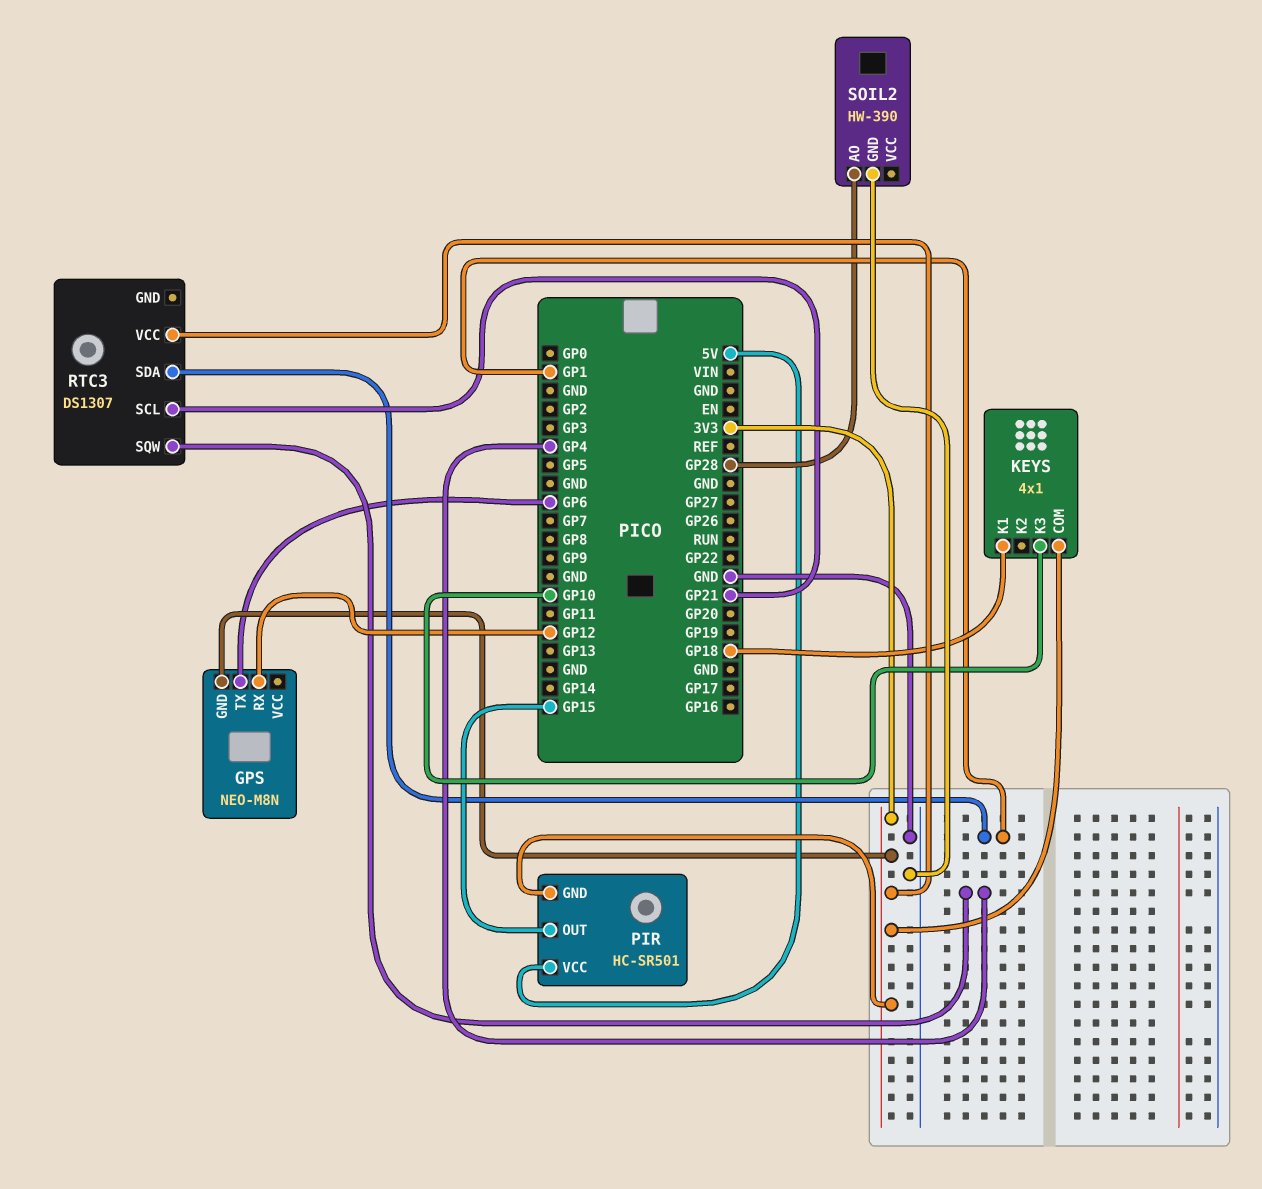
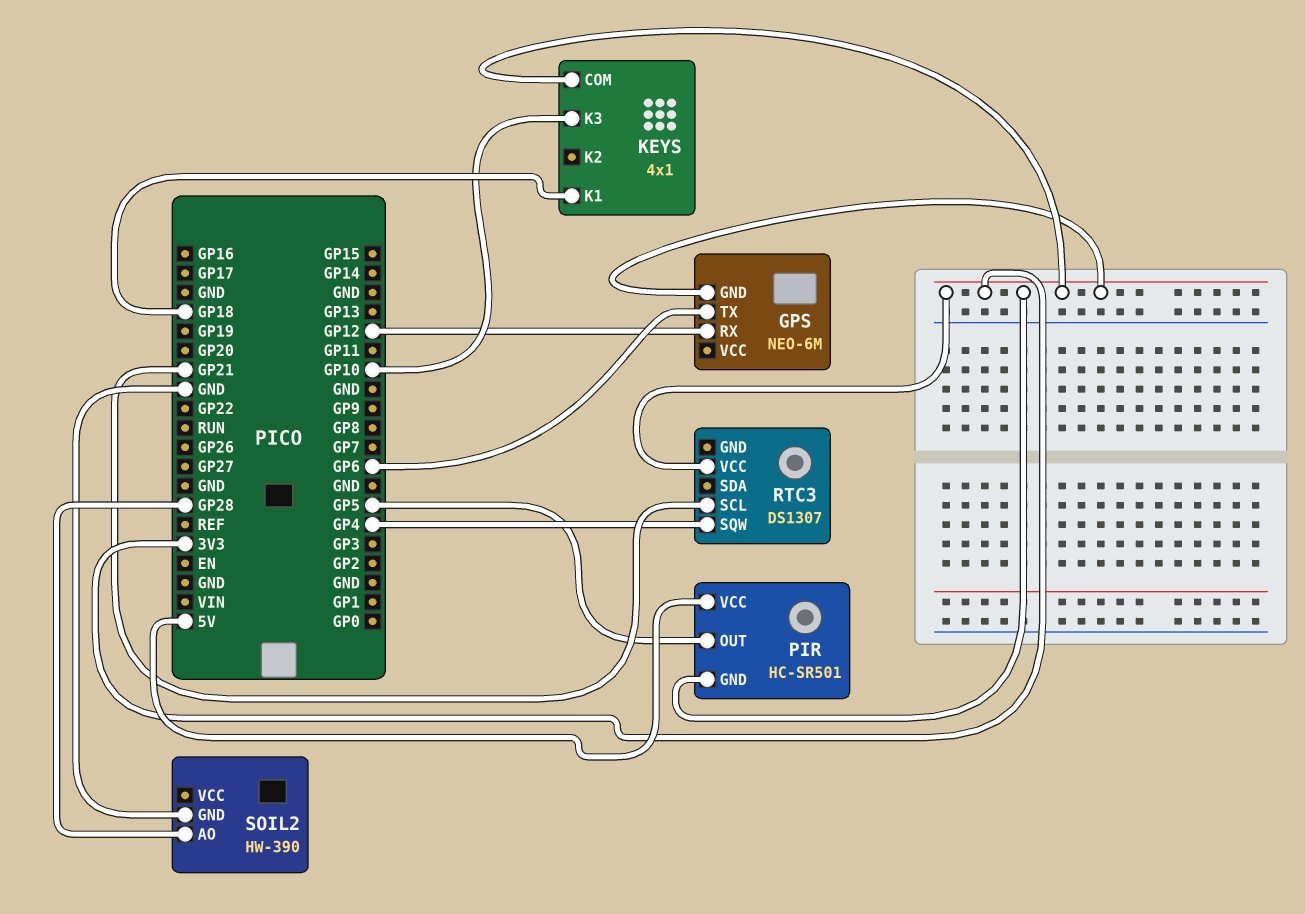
GPS: NEO-M8N -> NEO-6M
PIR pin OUT: GP15 -> GP5
RTC3 pin SDA: GP1 -> none

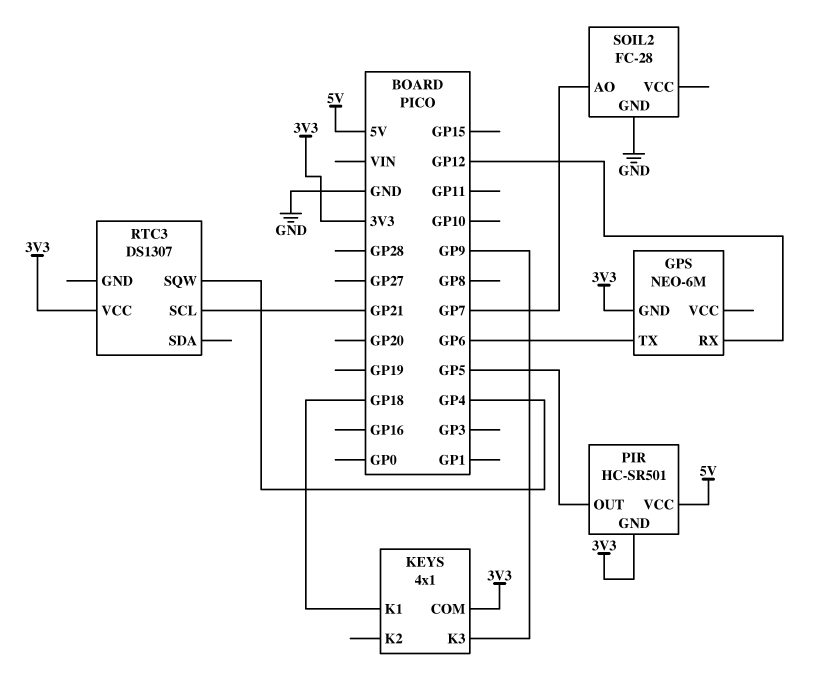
KEYS pin K3: GP10 -> GP9
SOIL2: HW-390 -> FC-28
SOIL2 pin AO: GP28 -> GP7

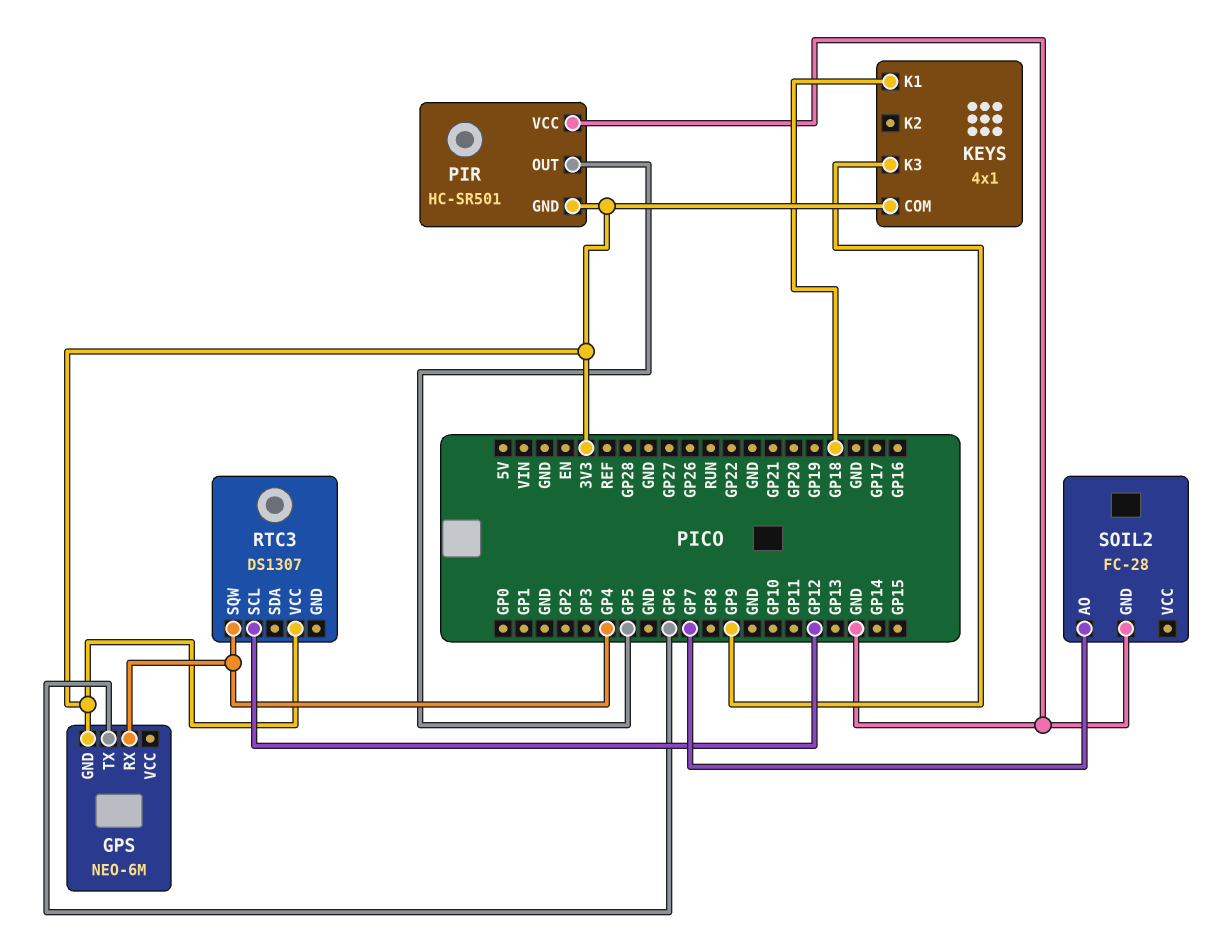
GPS pin RX: GP12 -> GP4
PIR pin VCC: 5V -> GND
RTC3 pin SCL: GP21 -> GP12

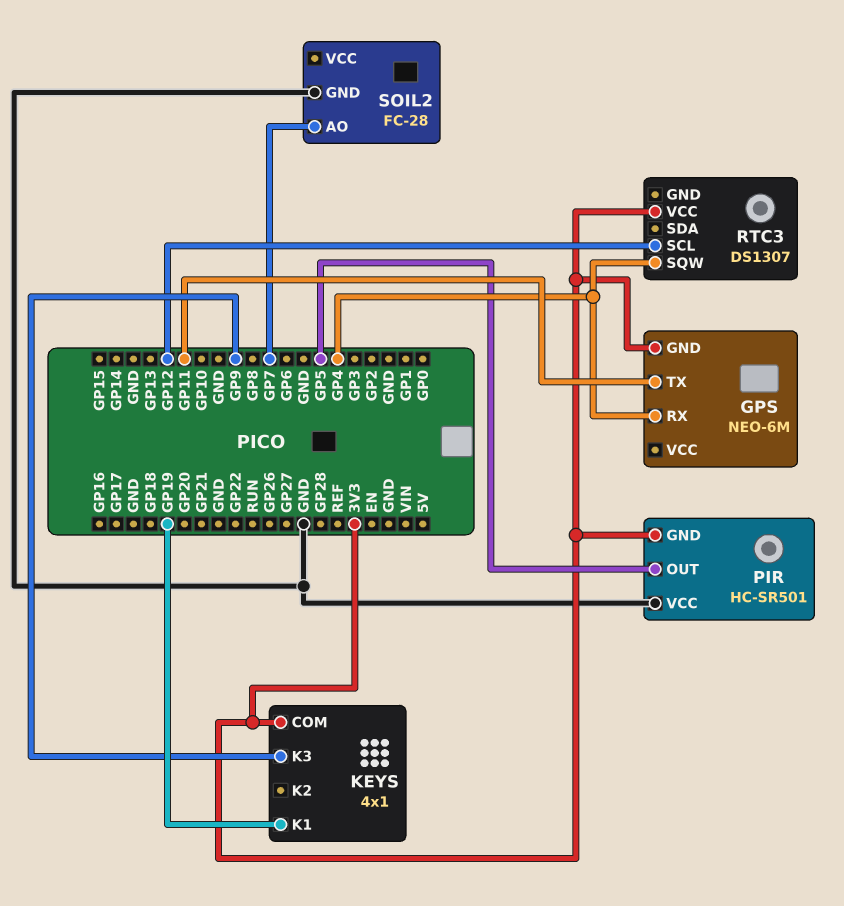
GPS pin TX: GP6 -> GP11
KEYS pin K1: GP18 -> GP19

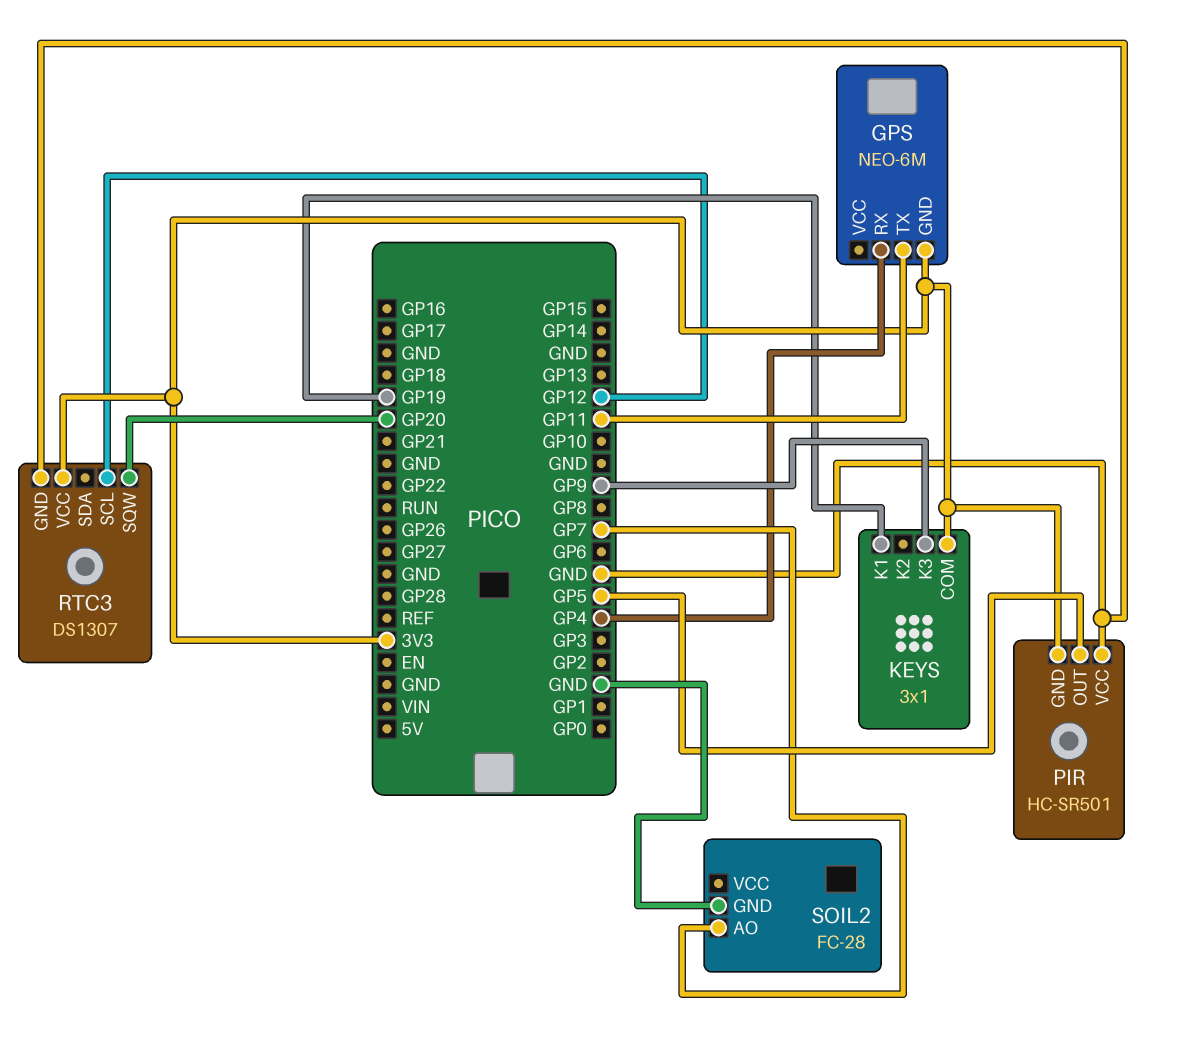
KEYS: 4x1 -> 3x1
RTC3 pin GND: none -> GND
RTC3 pin SQW: GP4 -> GP20

